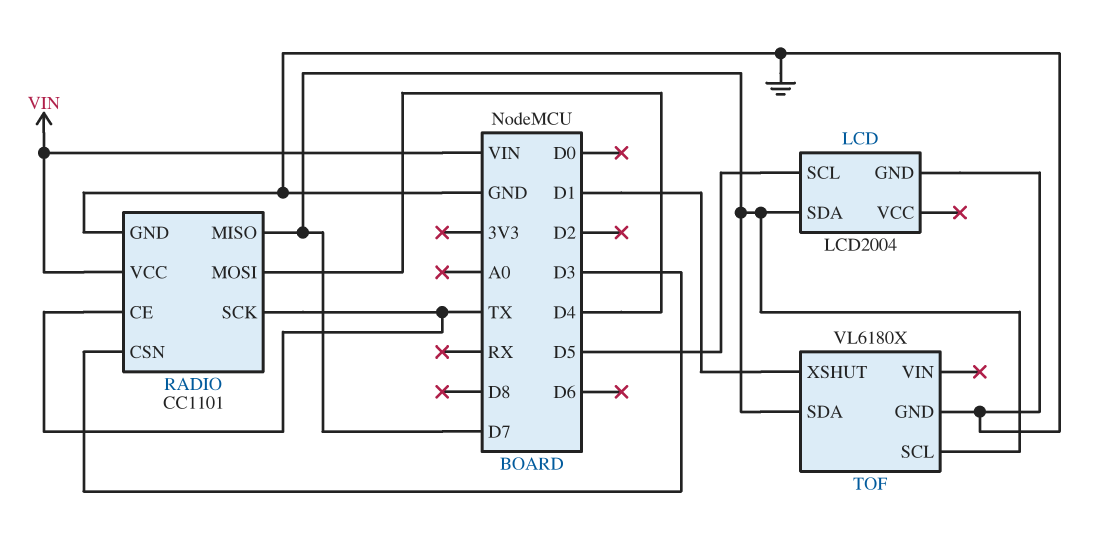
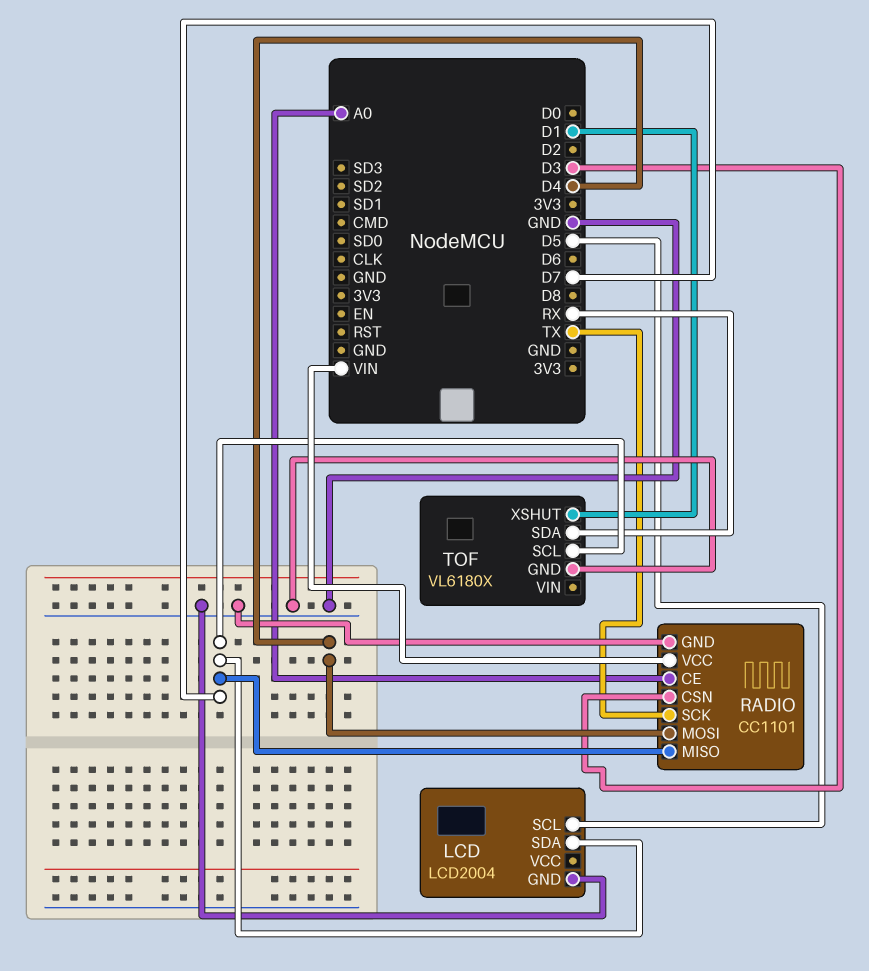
RADIO pin CE: TX -> A0
TOF pin SDA: D7 -> RX

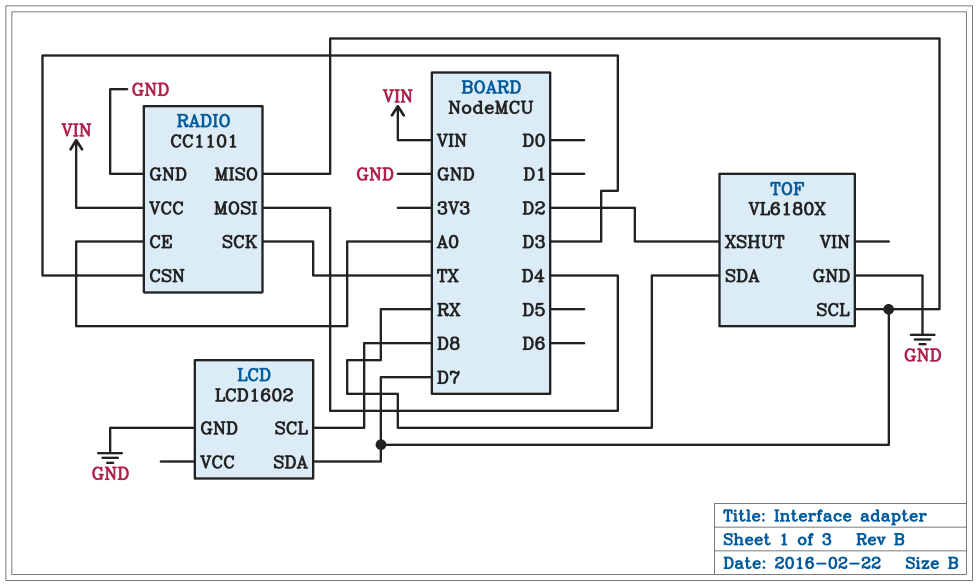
LCD: LCD2004 -> LCD1602
LCD pin SCL: D5 -> D8
TOF pin XSHUT: D1 -> D2

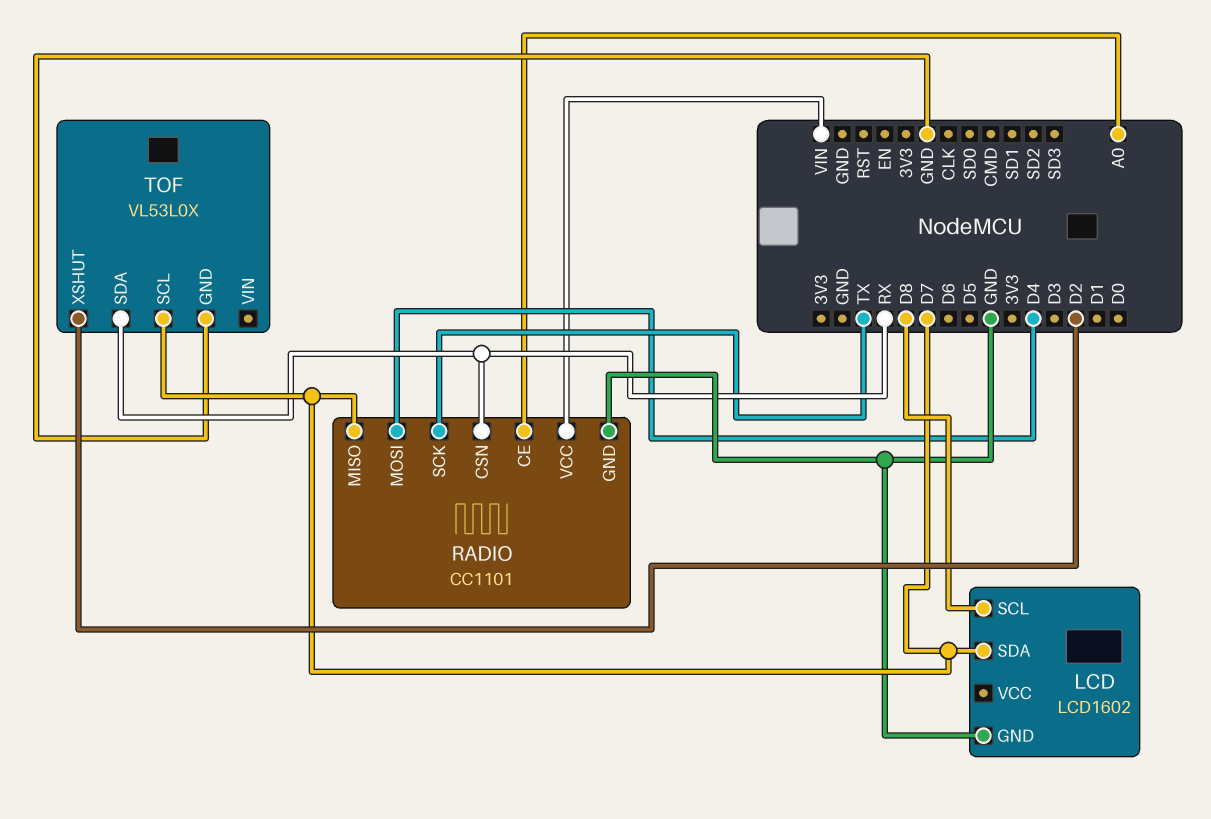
RADIO pin CSN: D3 -> RX
TOF: VL6180X -> VL53L0X

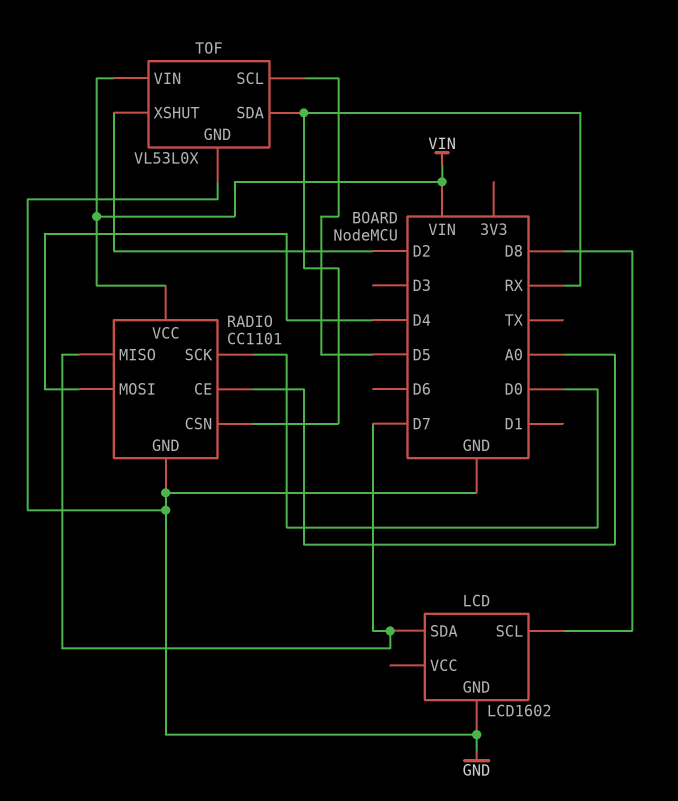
RADIO pin SCK: TX -> D0
TOF pin SCL: D7 -> D5
TOF pin VIN: none -> VIN

